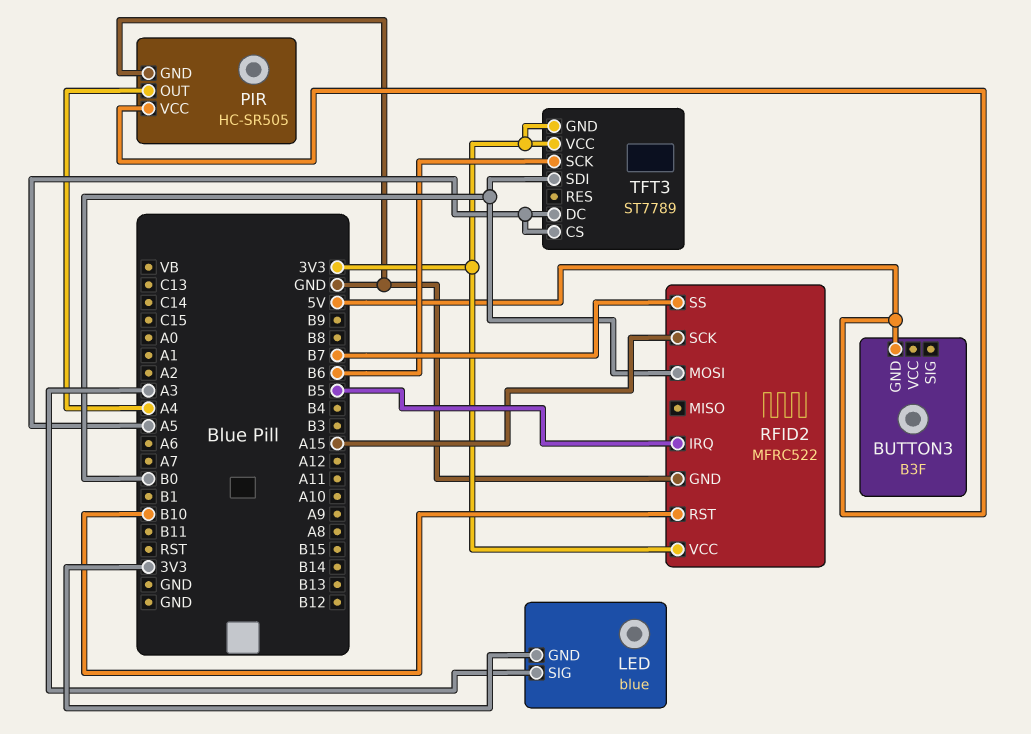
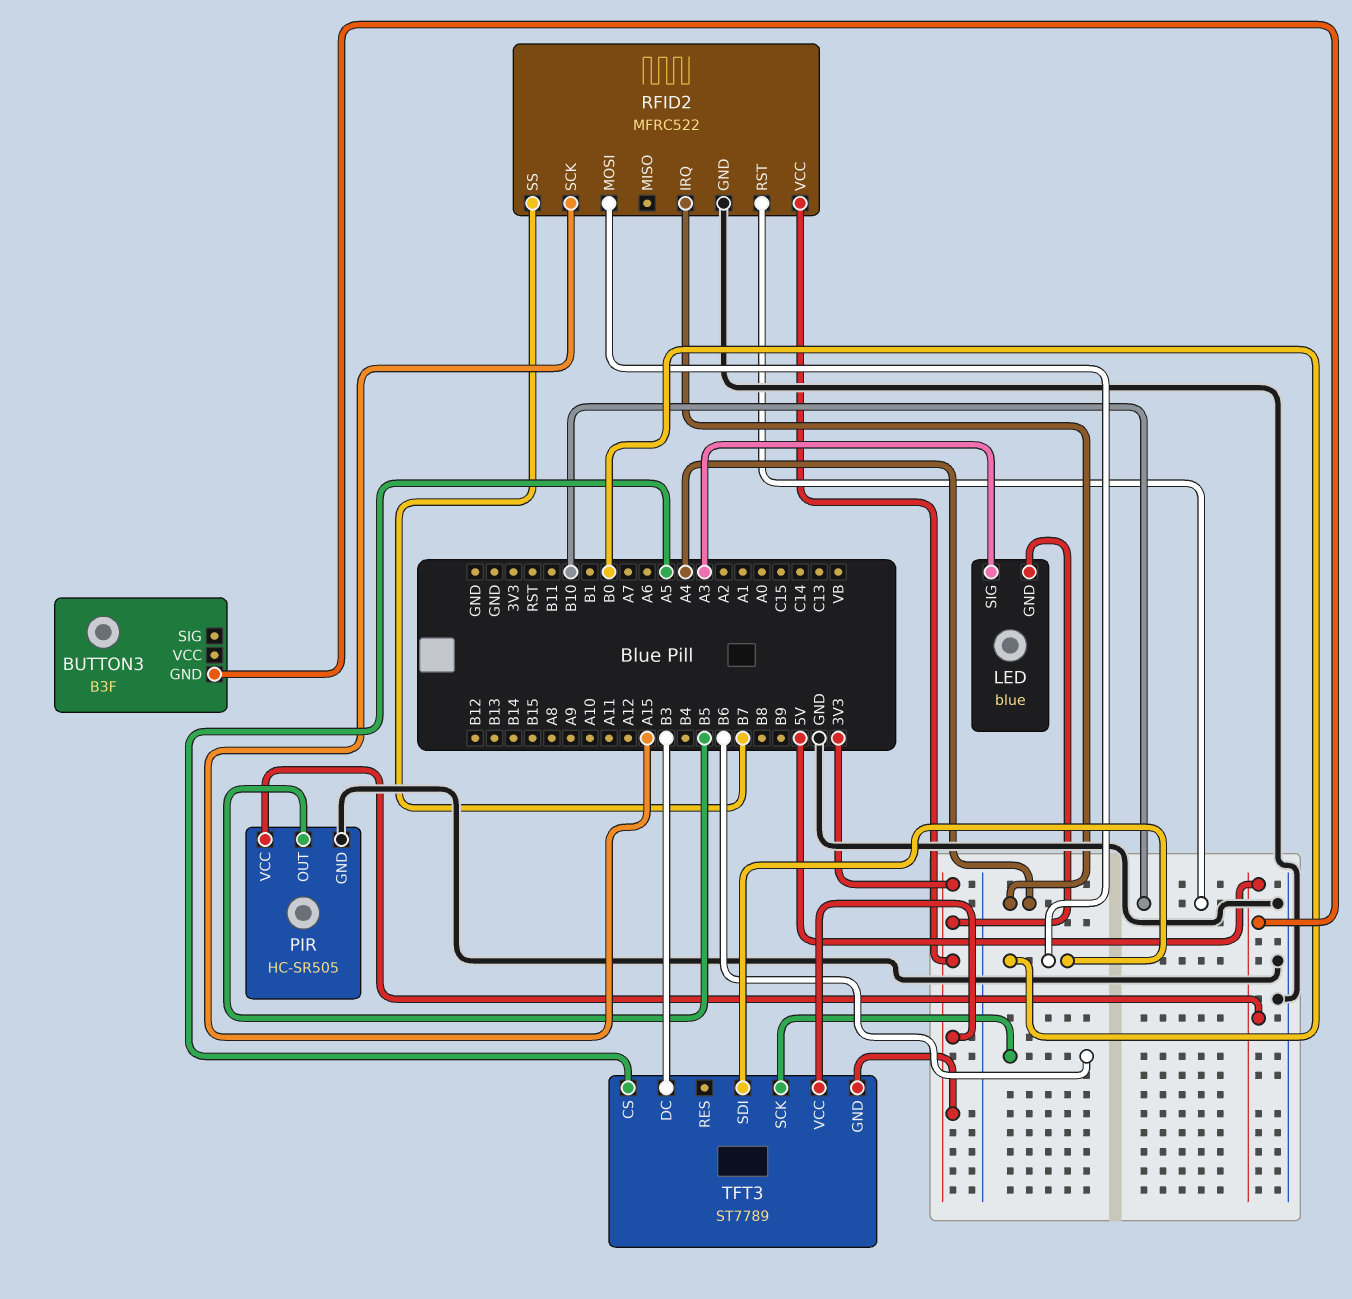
PIR pin OUT: A4 -> B5
RFID2 pin IRQ: B5 -> A4
TFT3 pin DC: A5 -> B3

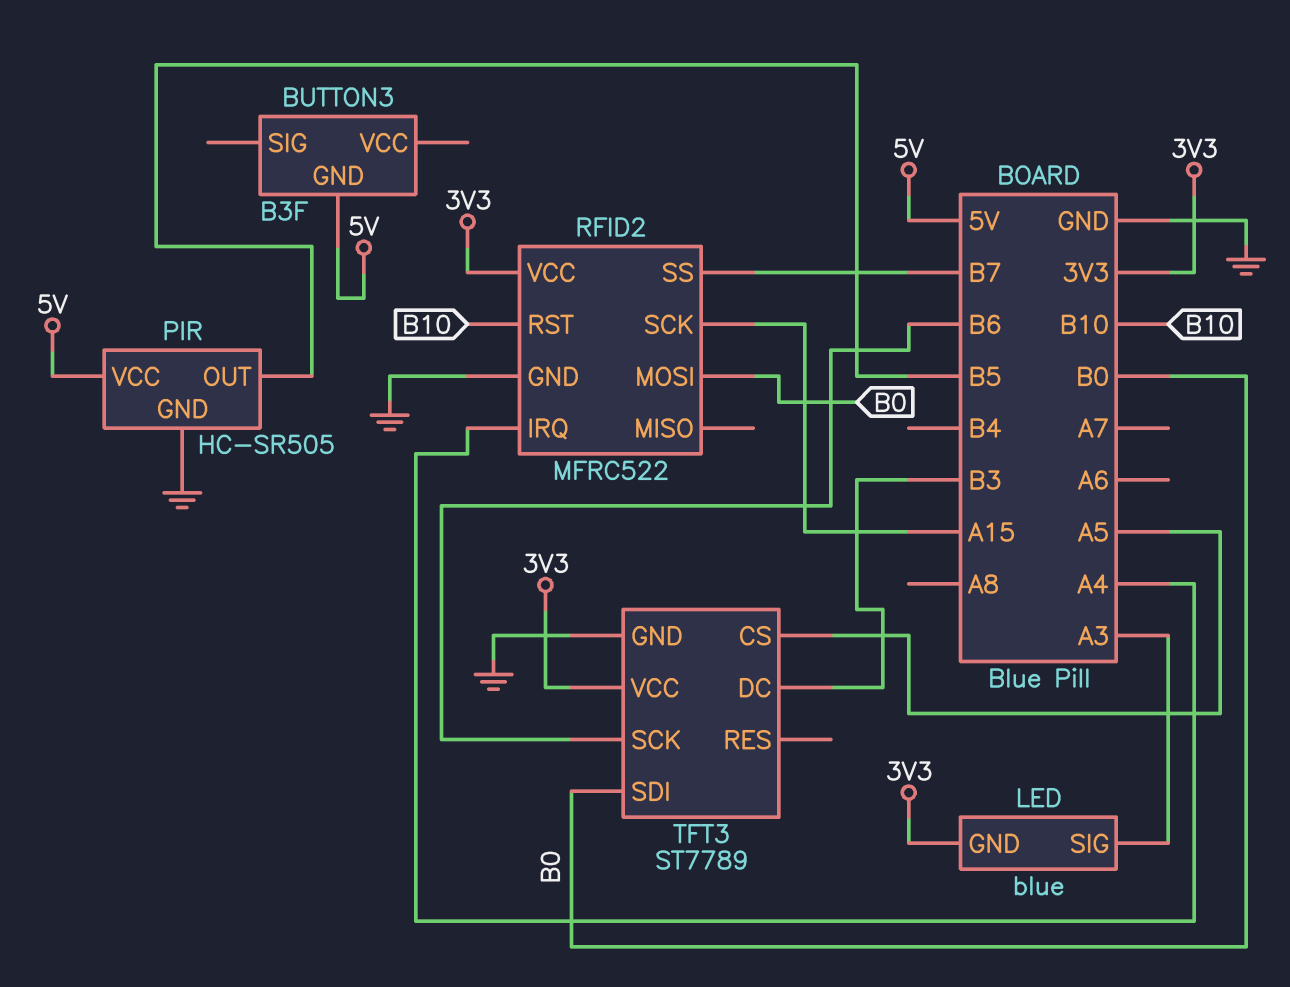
TFT3 pin GND: 3V3 -> GND

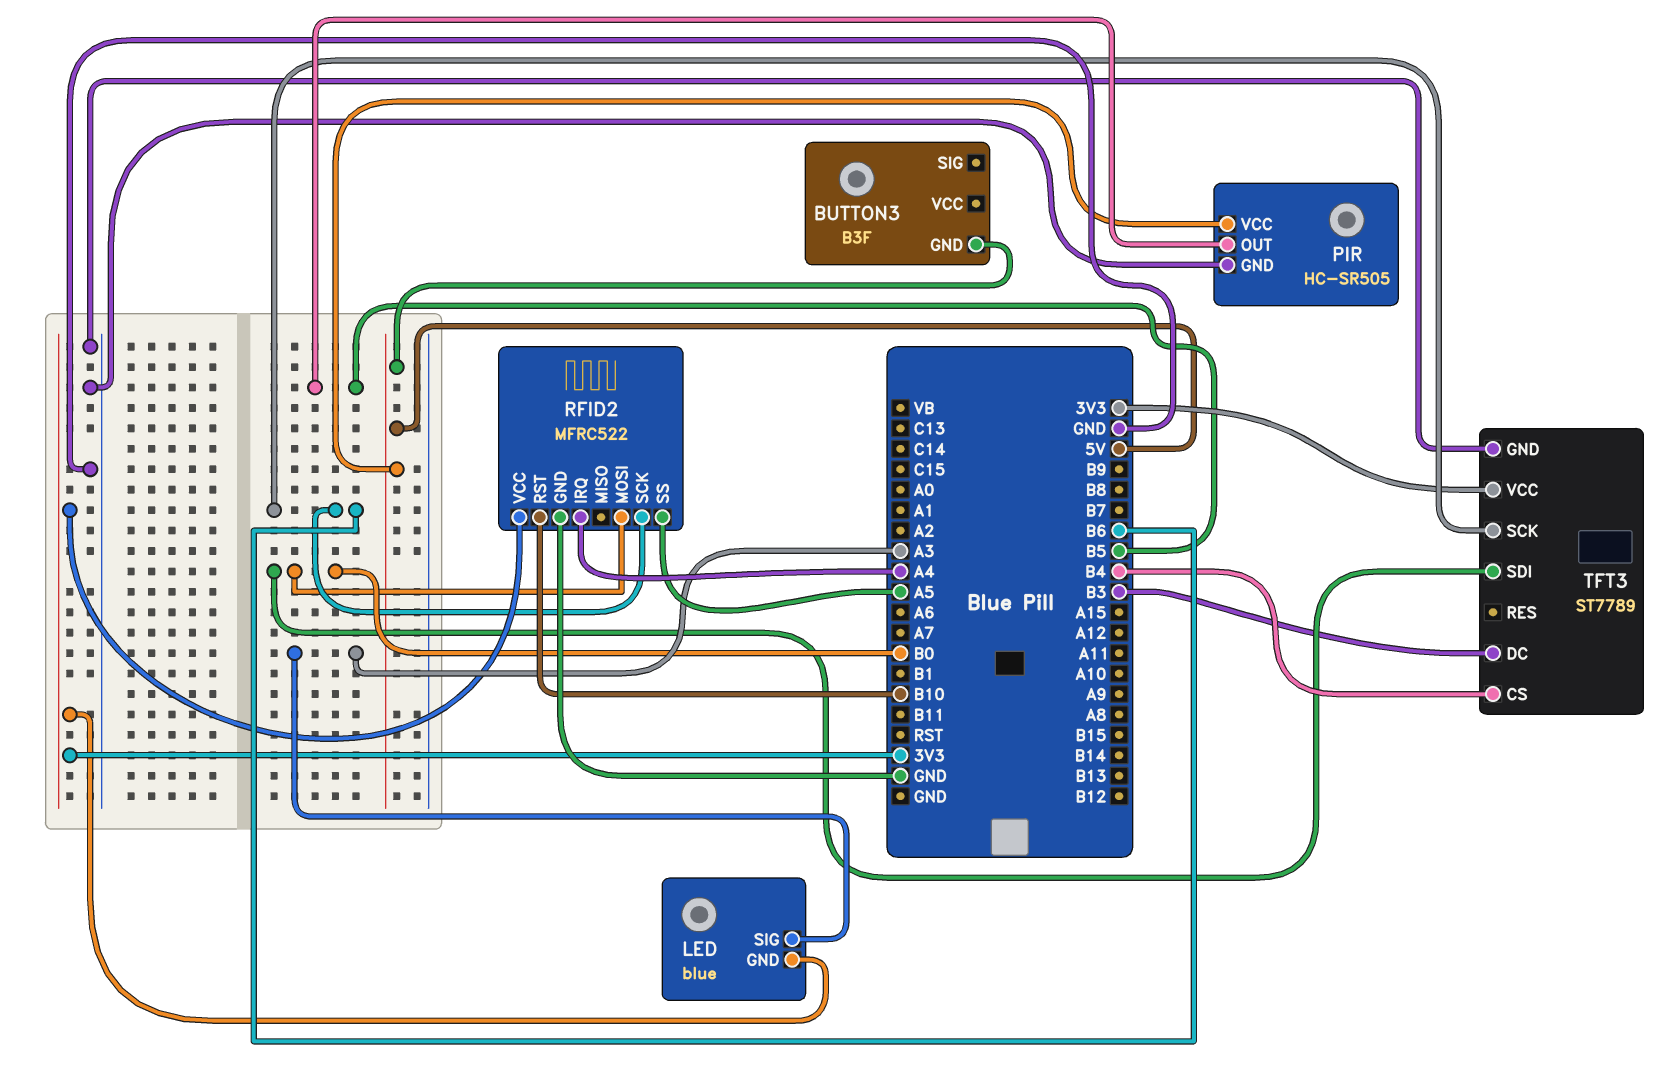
RFID2 pin SCK: A15 -> B6
RFID2 pin SS: B7 -> A5
TFT3 pin CS: A5 -> B4

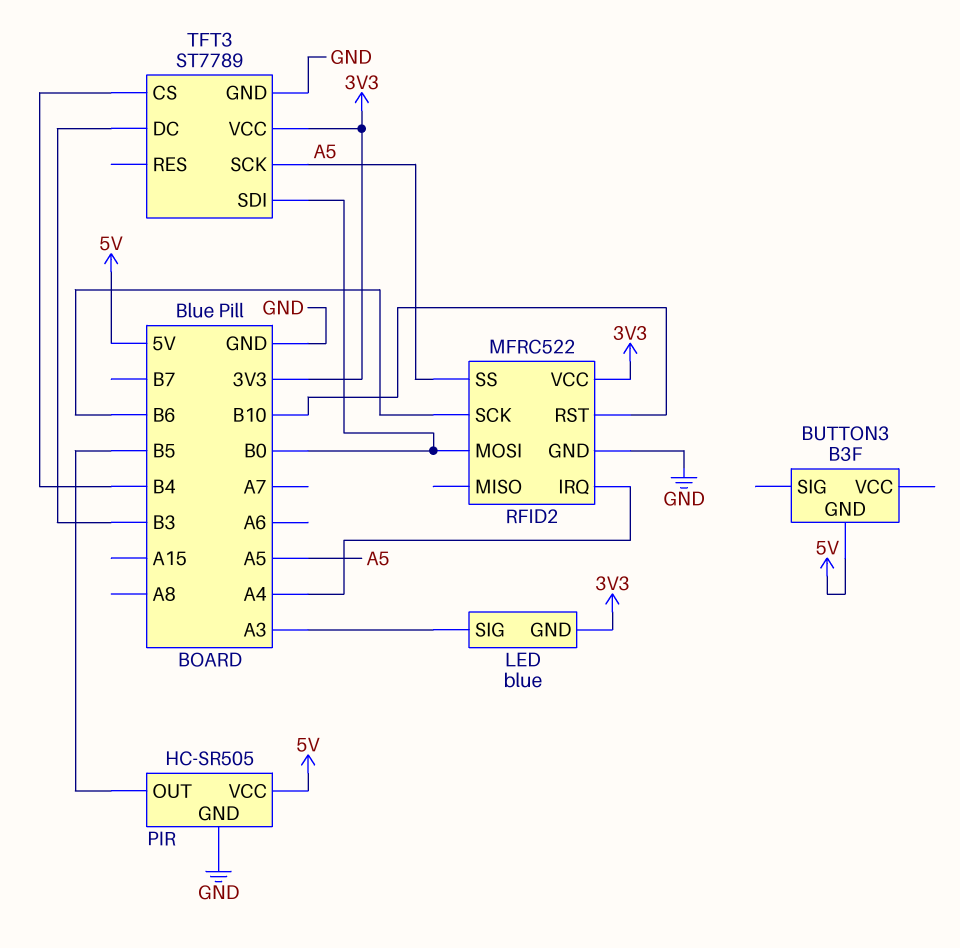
TFT3 pin SCK: B6 -> A5

